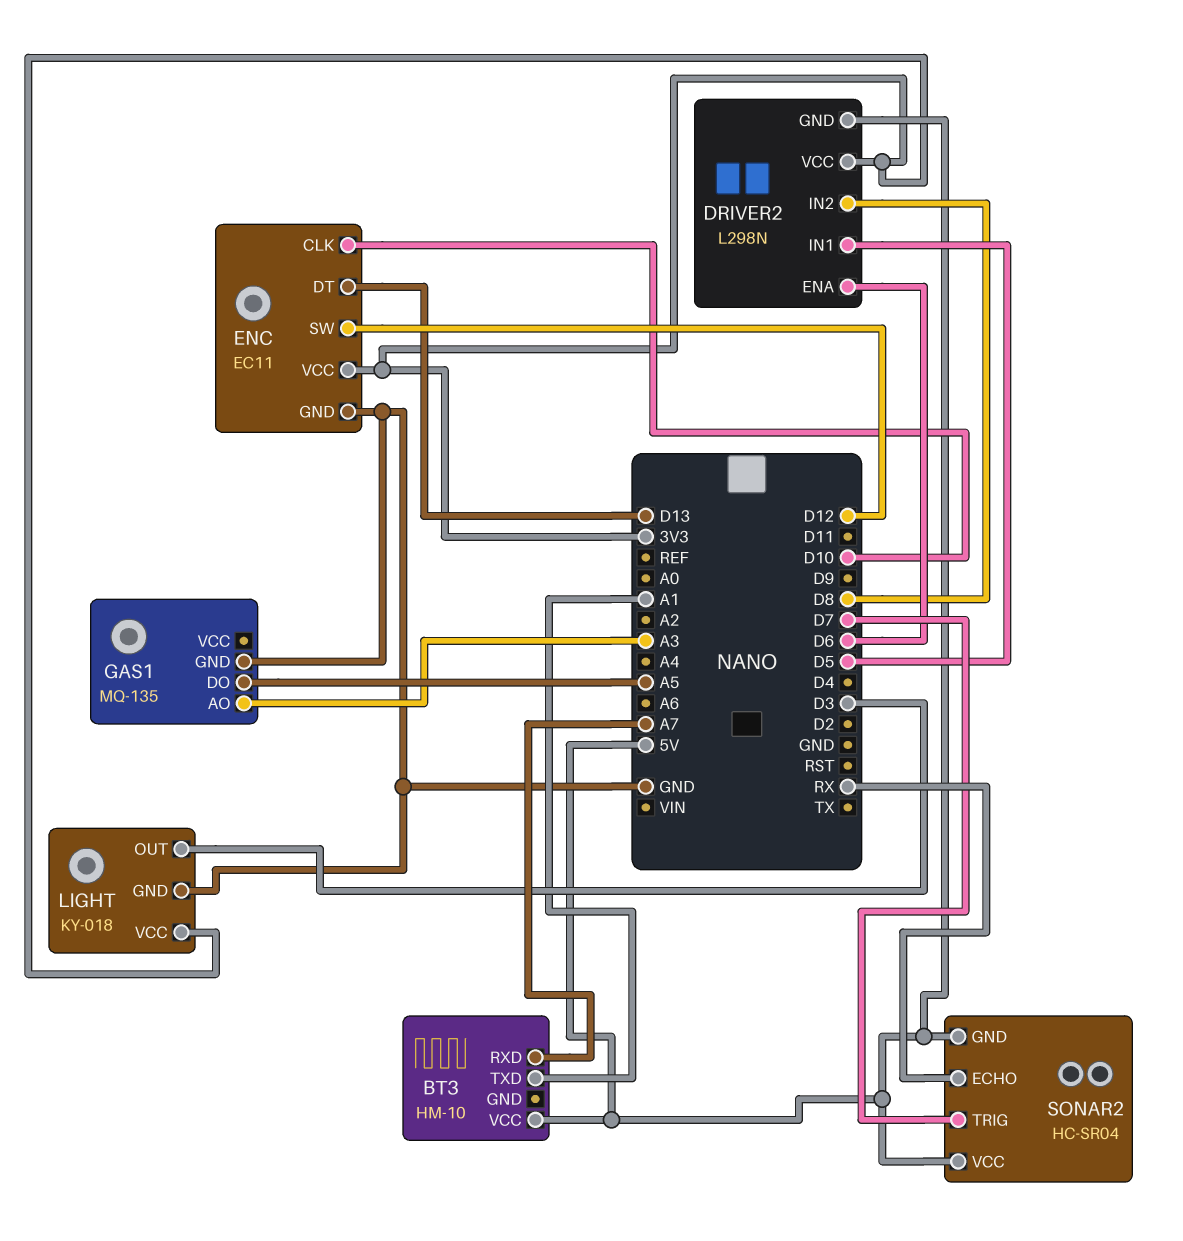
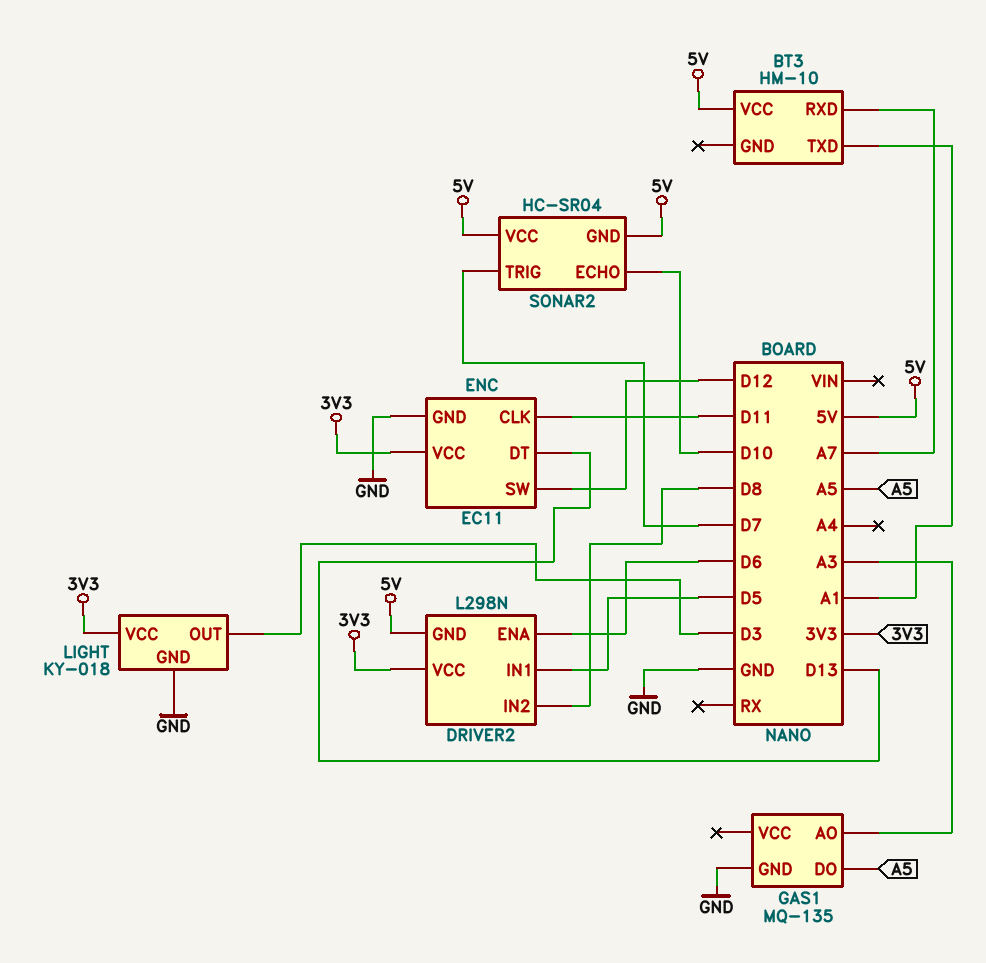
ENC pin CLK: D10 -> D11
SONAR2 pin ECHO: RX -> D10

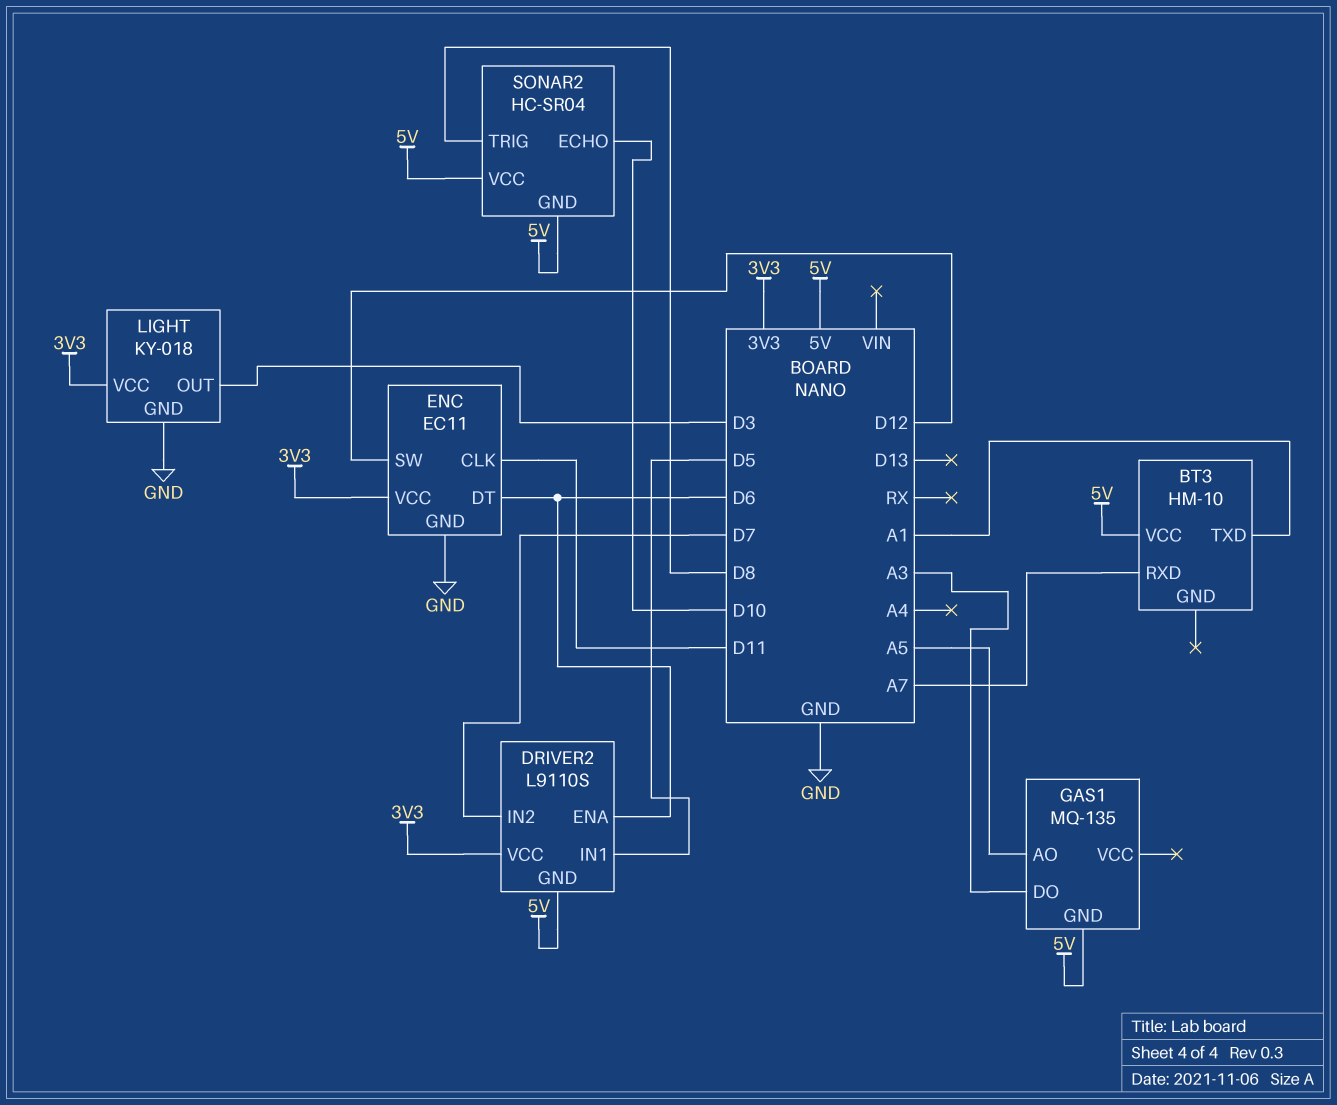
DRIVER2: L298N -> L9110S
DRIVER2 pin IN2: D8 -> D7
ENC pin DT: D13 -> D6
GAS1 pin AO: A3 -> A5
GAS1 pin DO: A5 -> A3
GAS1 pin GND: GND -> 5V
SONAR2 pin TRIG: D7 -> D8

